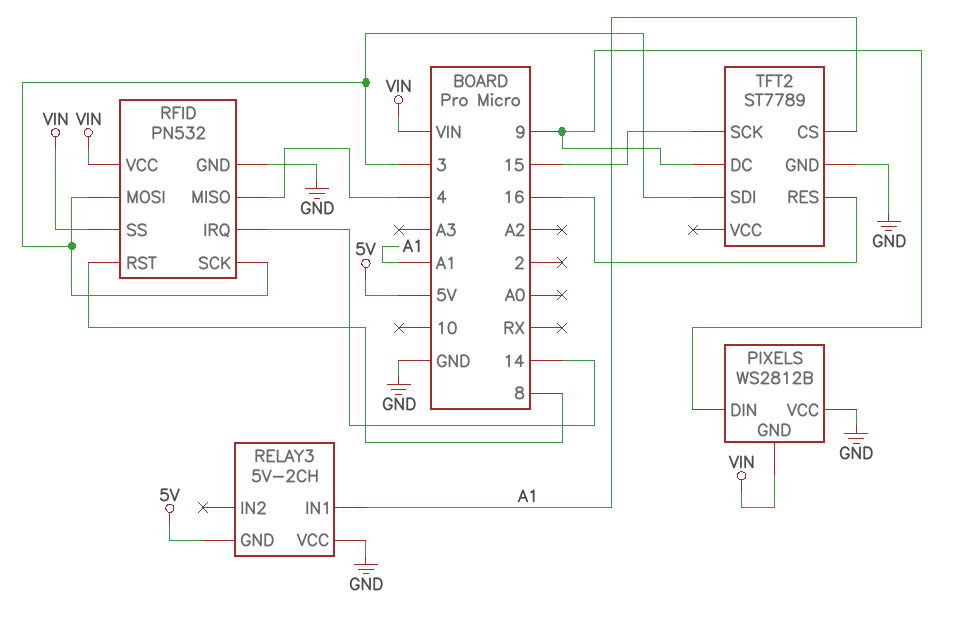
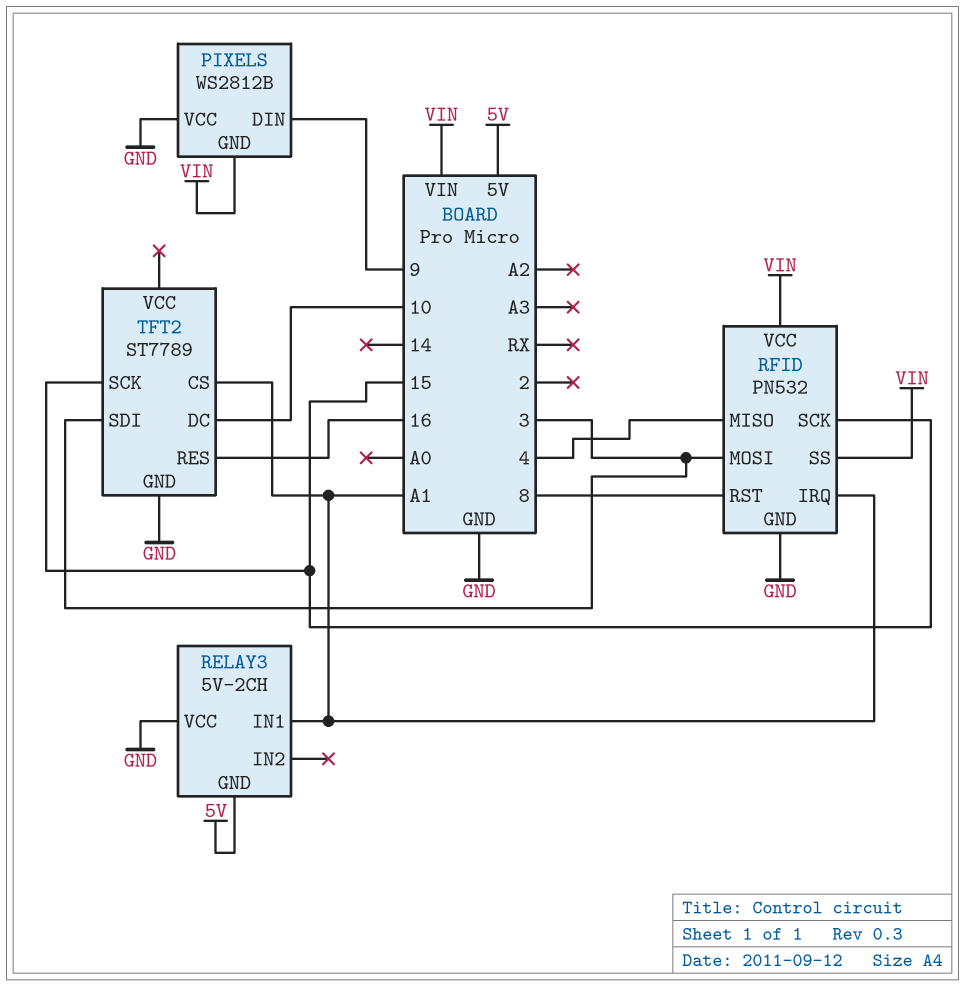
RFID pin IRQ: 14 -> A1
RFID pin SCK: 3 -> 15
TFT2 pin DC: 9 -> 10

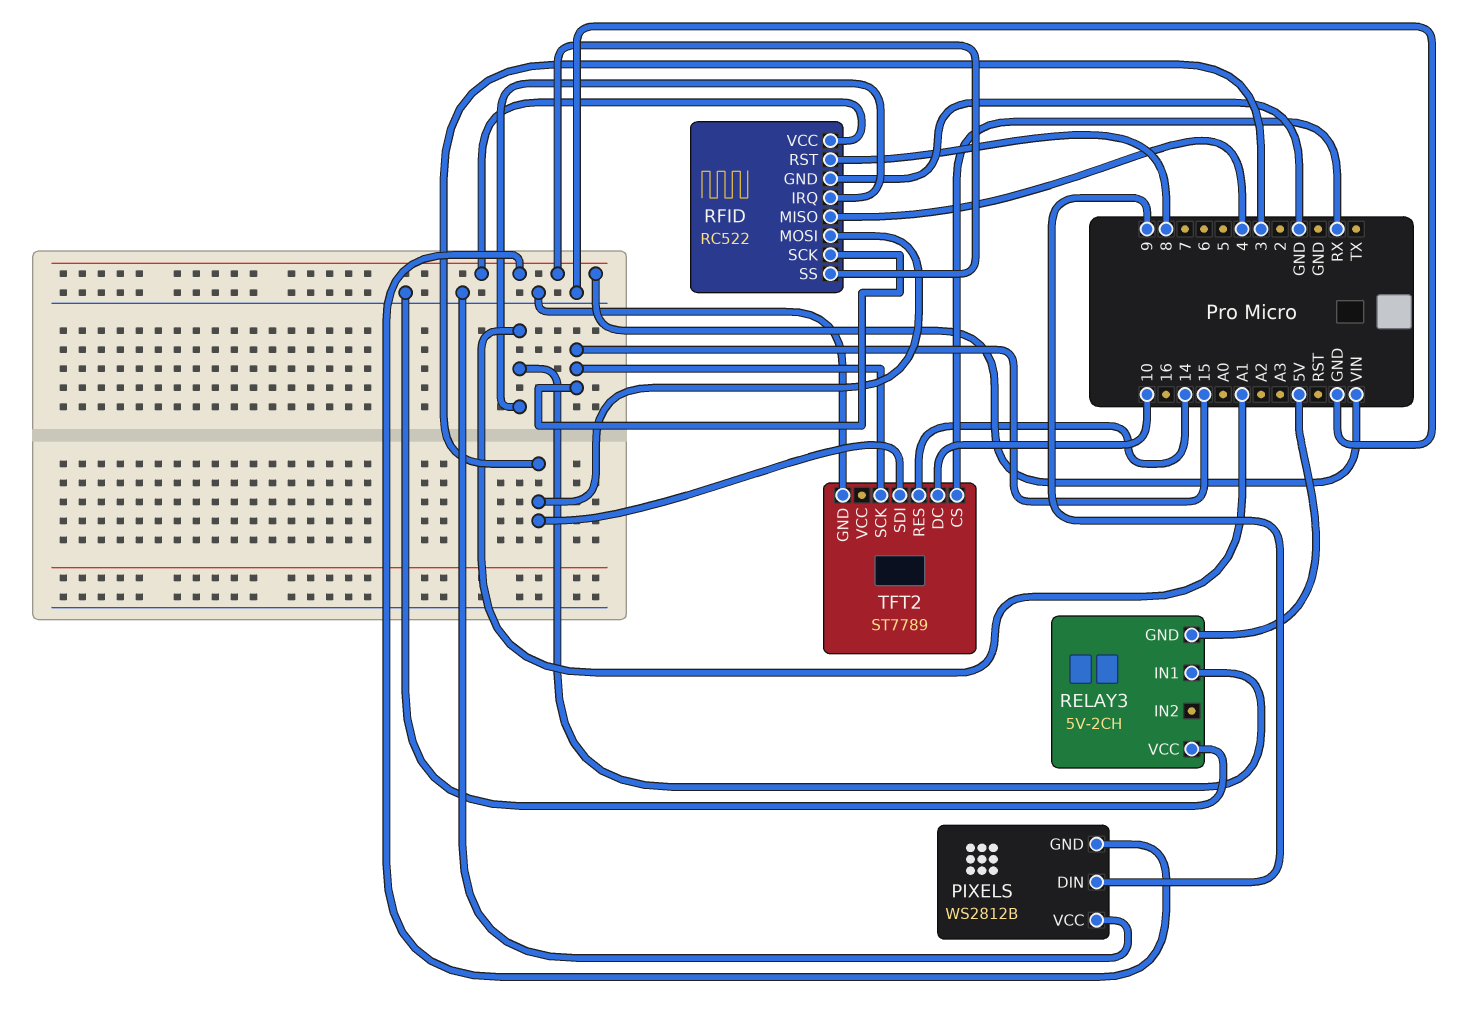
RFID: PN532 -> RC522
TFT2 pin CS: A1 -> RX
TFT2 pin RES: 16 -> 14

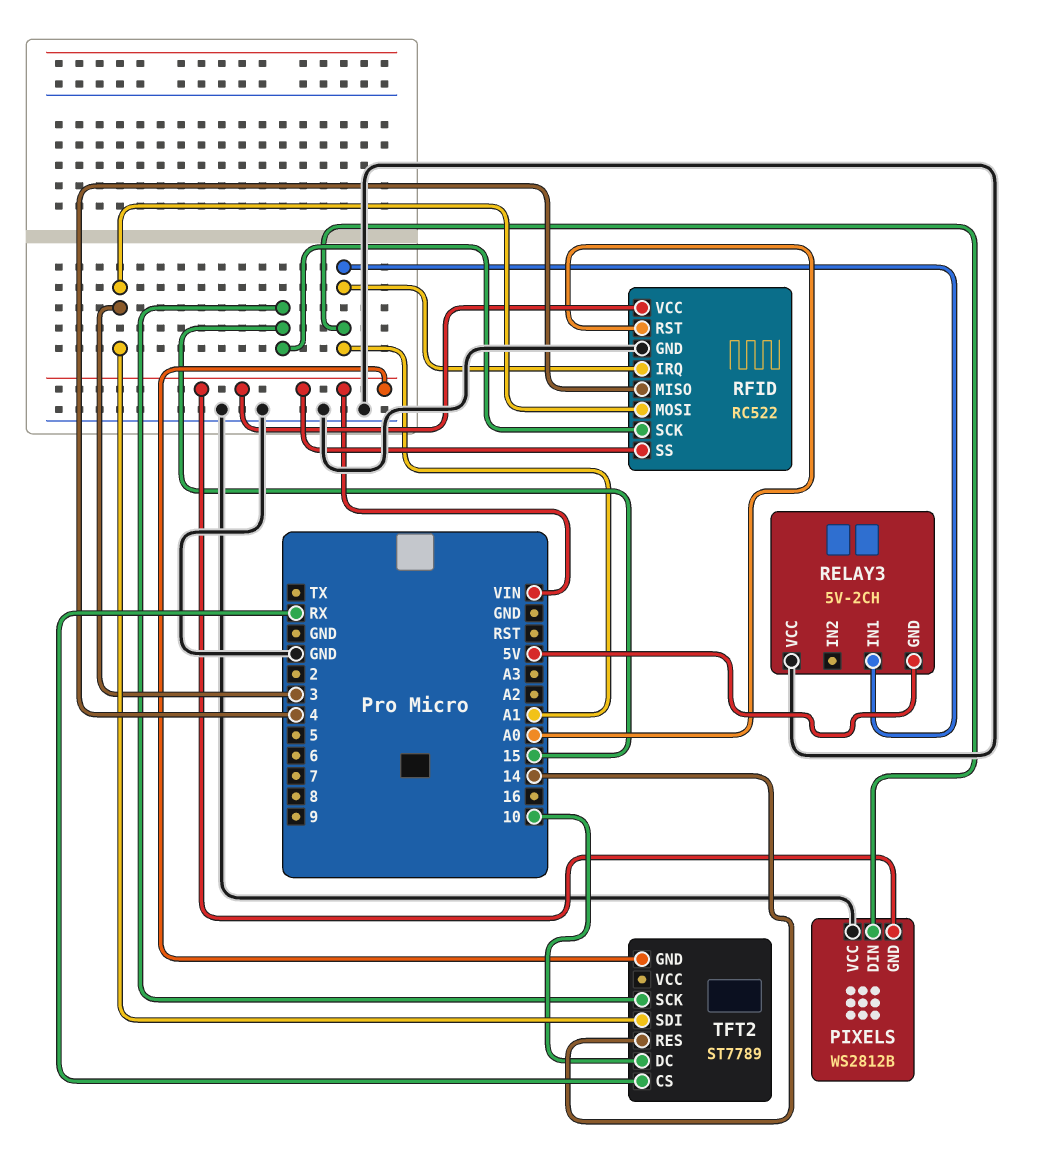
PIXELS pin DIN: 9 -> A1
RFID pin RST: 8 -> A0
TFT2 pin GND: GND -> VIN

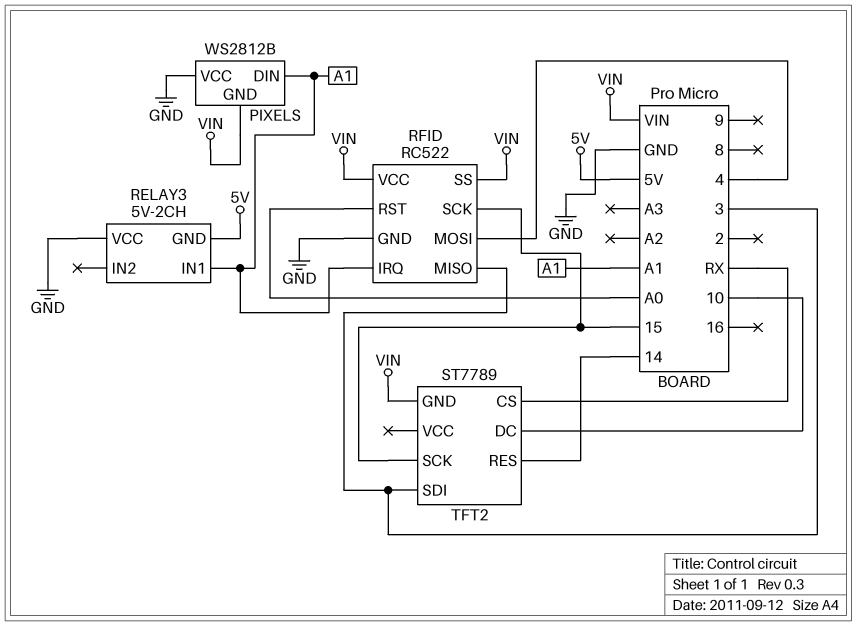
RFID pin MISO: 4 -> 3
RFID pin MOSI: 3 -> 4

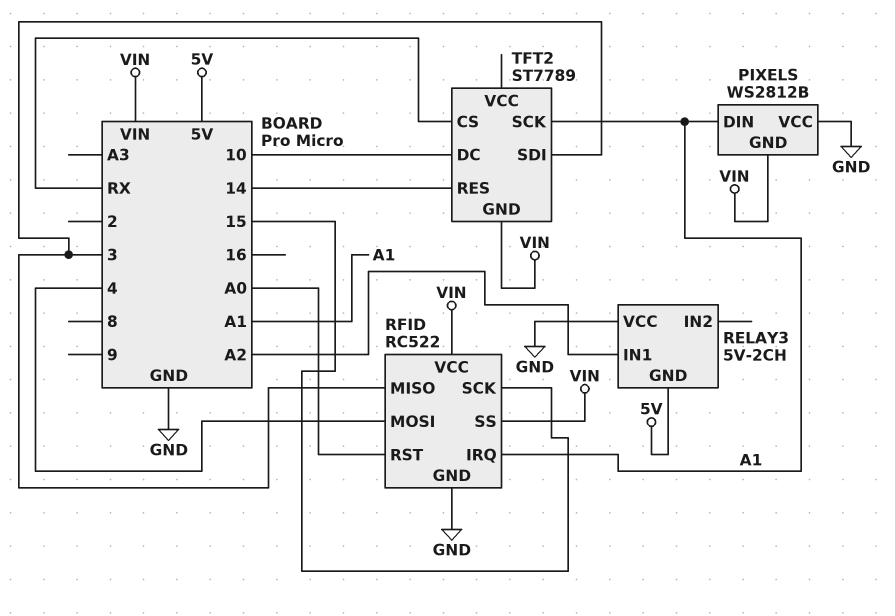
RELAY3 pin IN1: A1 -> A2
TFT2 pin SCK: 15 -> A1

